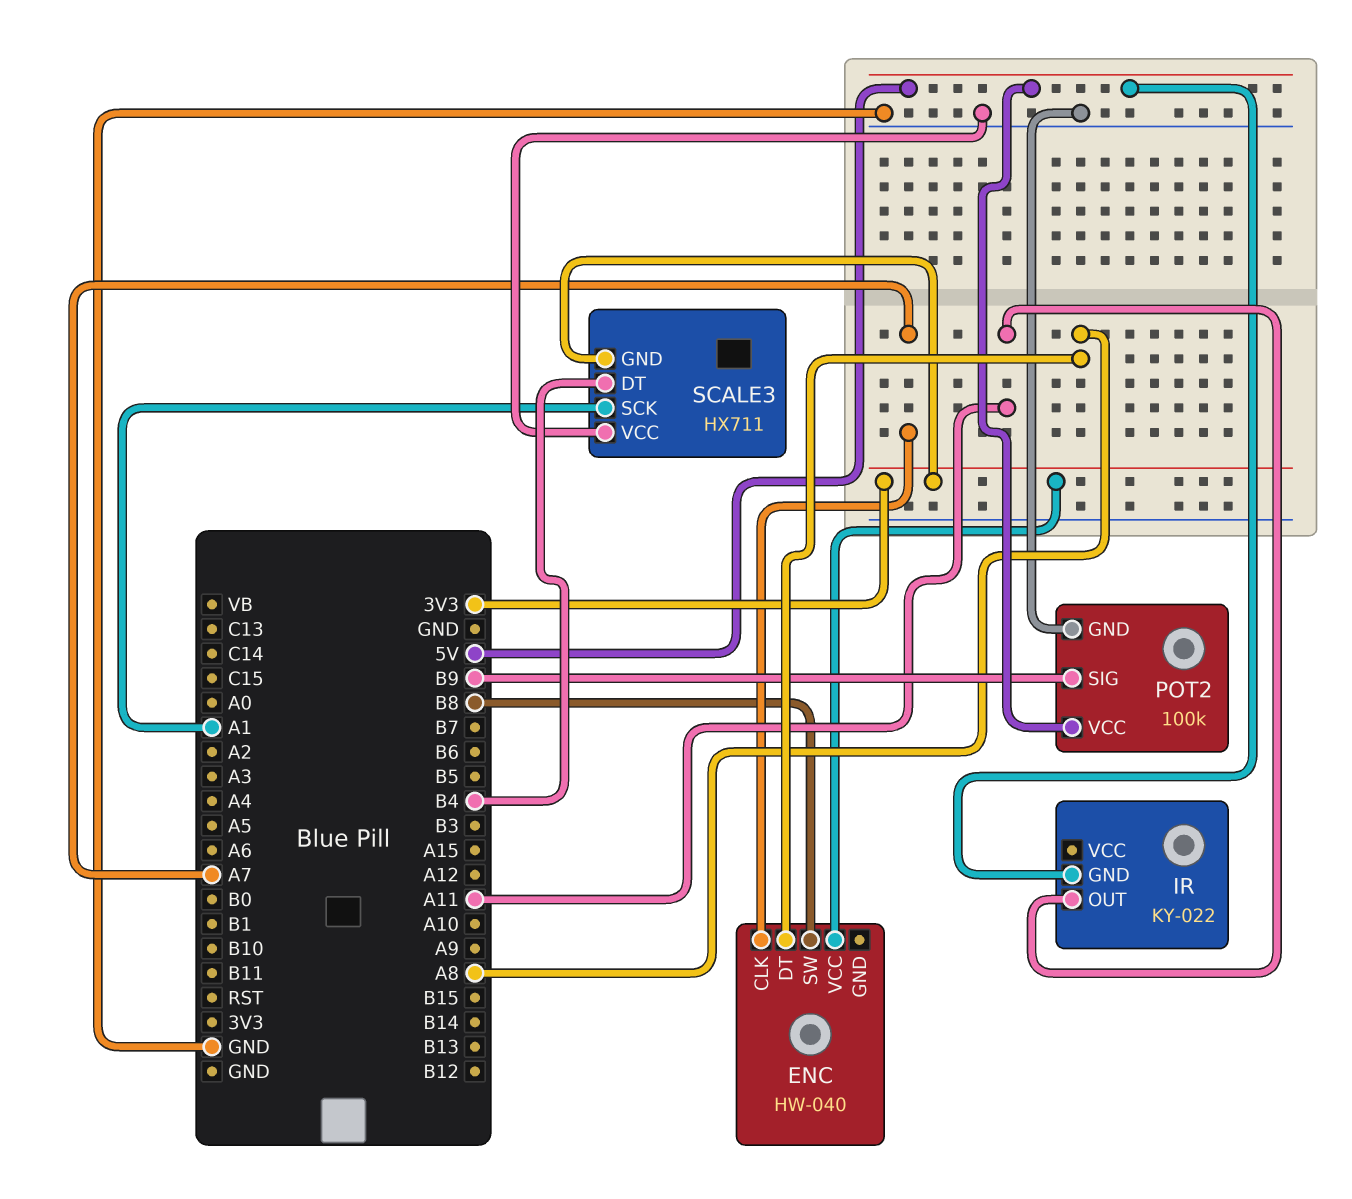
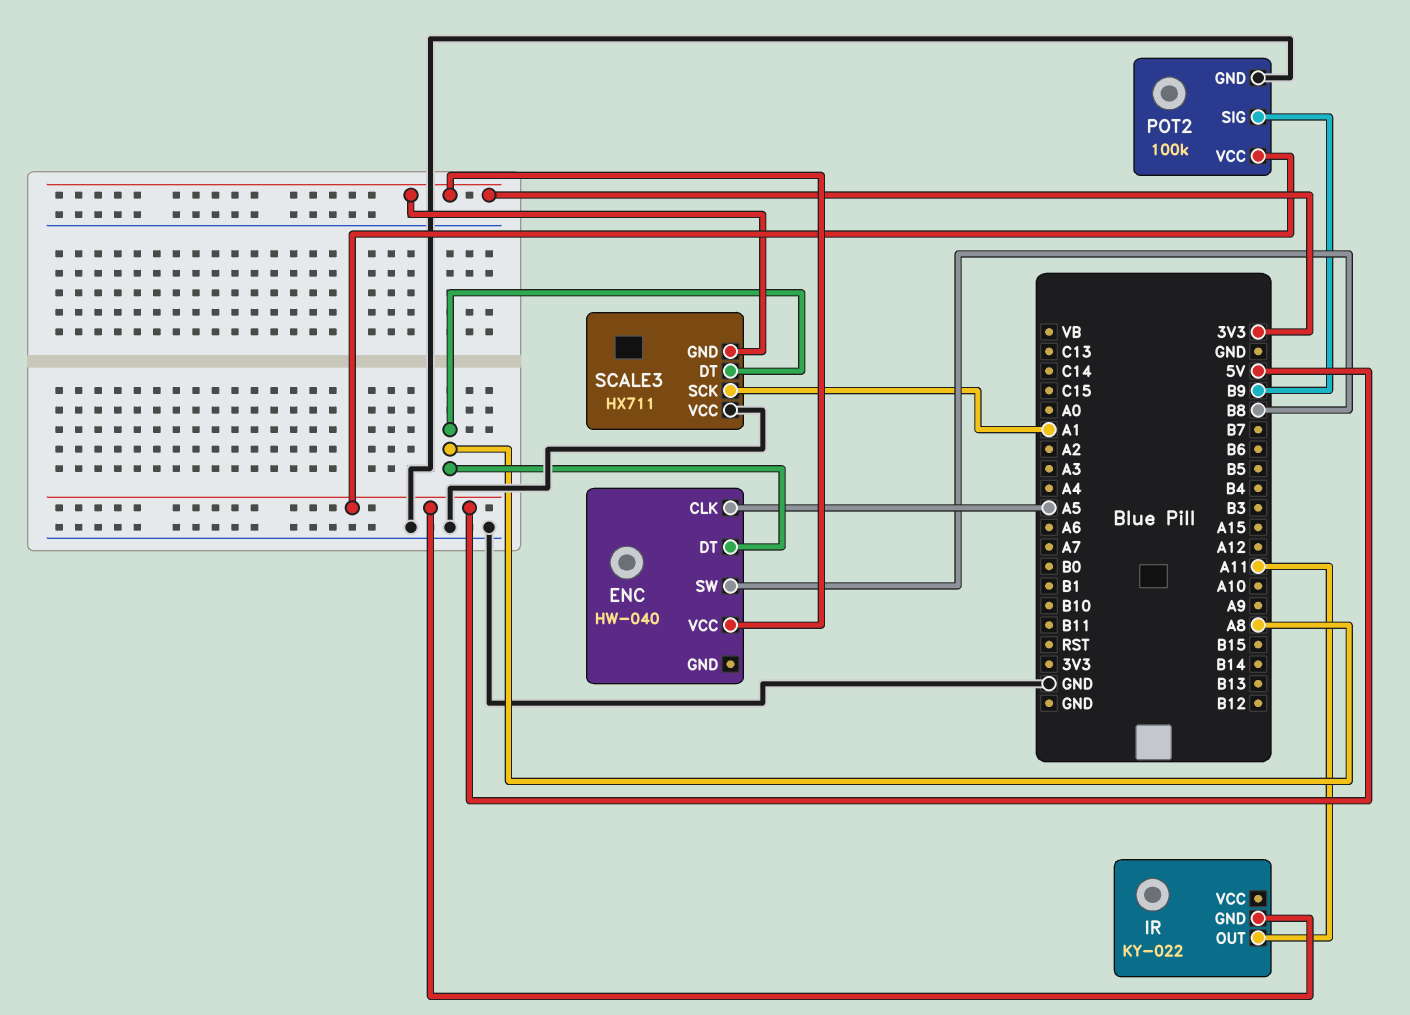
ENC pin CLK: A7 -> A5
SCALE3 pin DT: B4 -> A8

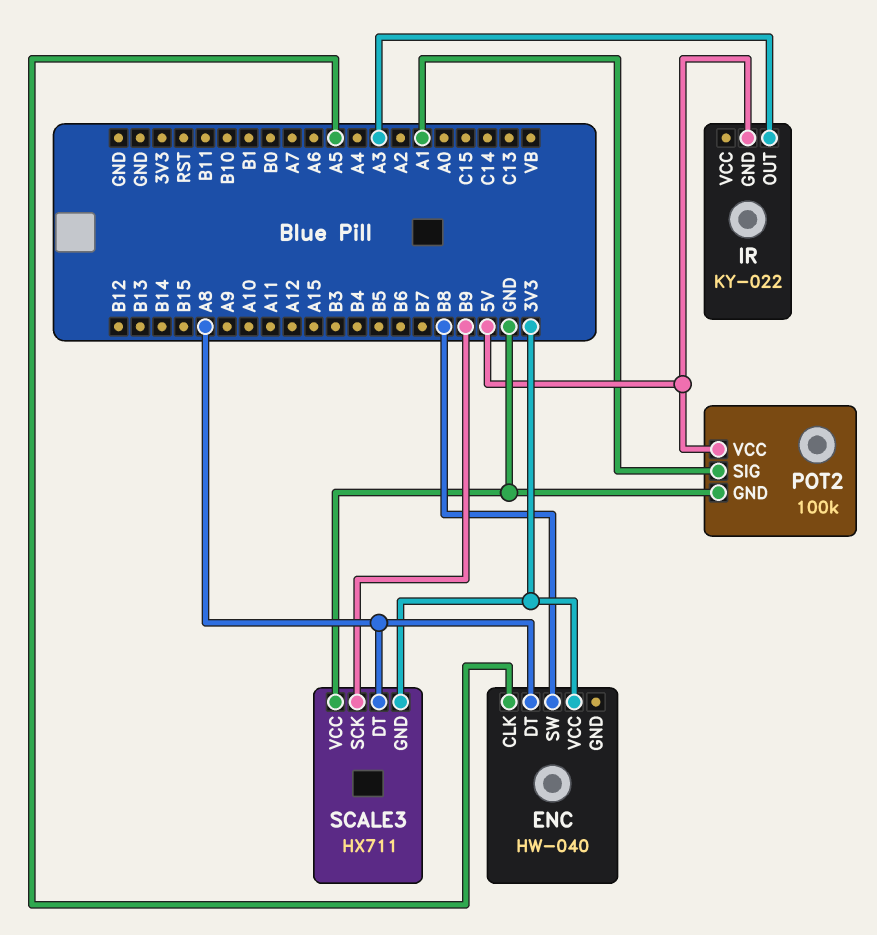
IR pin OUT: A11 -> A3
POT2 pin SIG: B9 -> A1
SCALE3 pin SCK: A1 -> B9

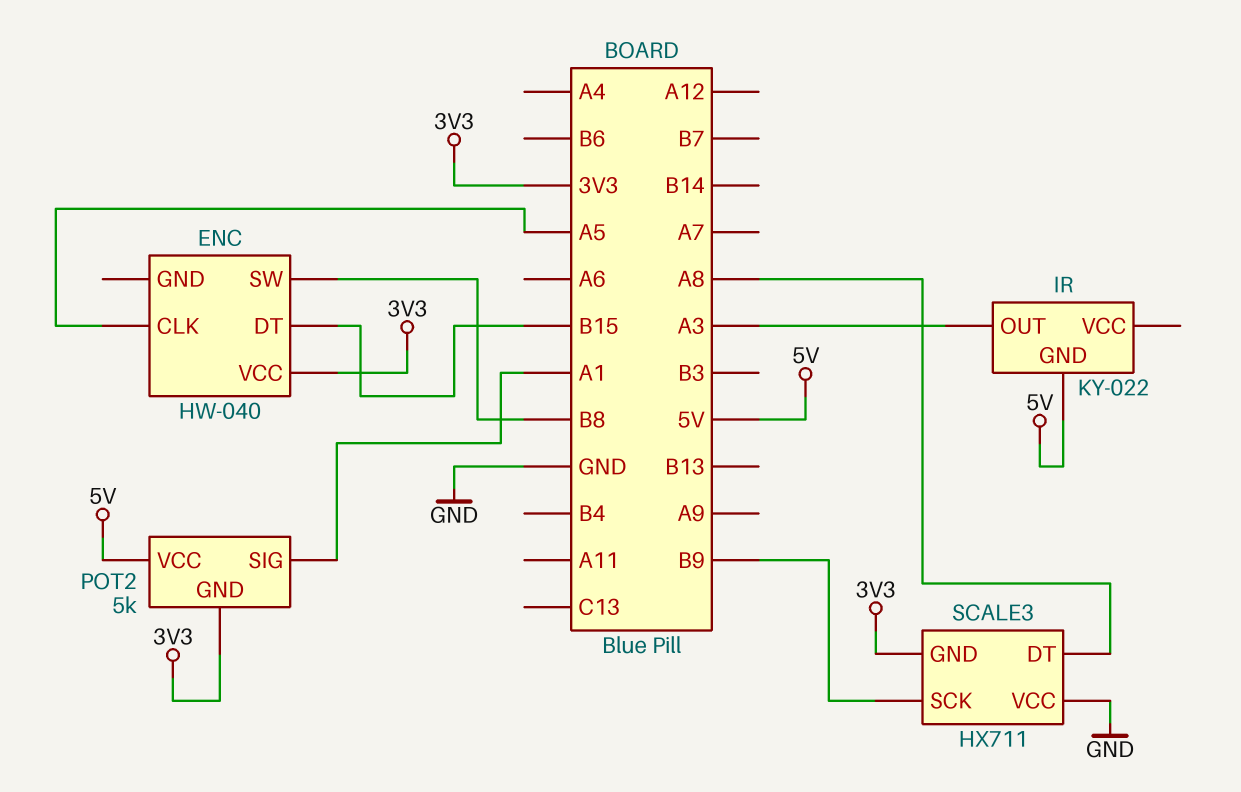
ENC pin DT: A8 -> B15
POT2: 100k -> 5k
POT2 pin GND: GND -> 3V3

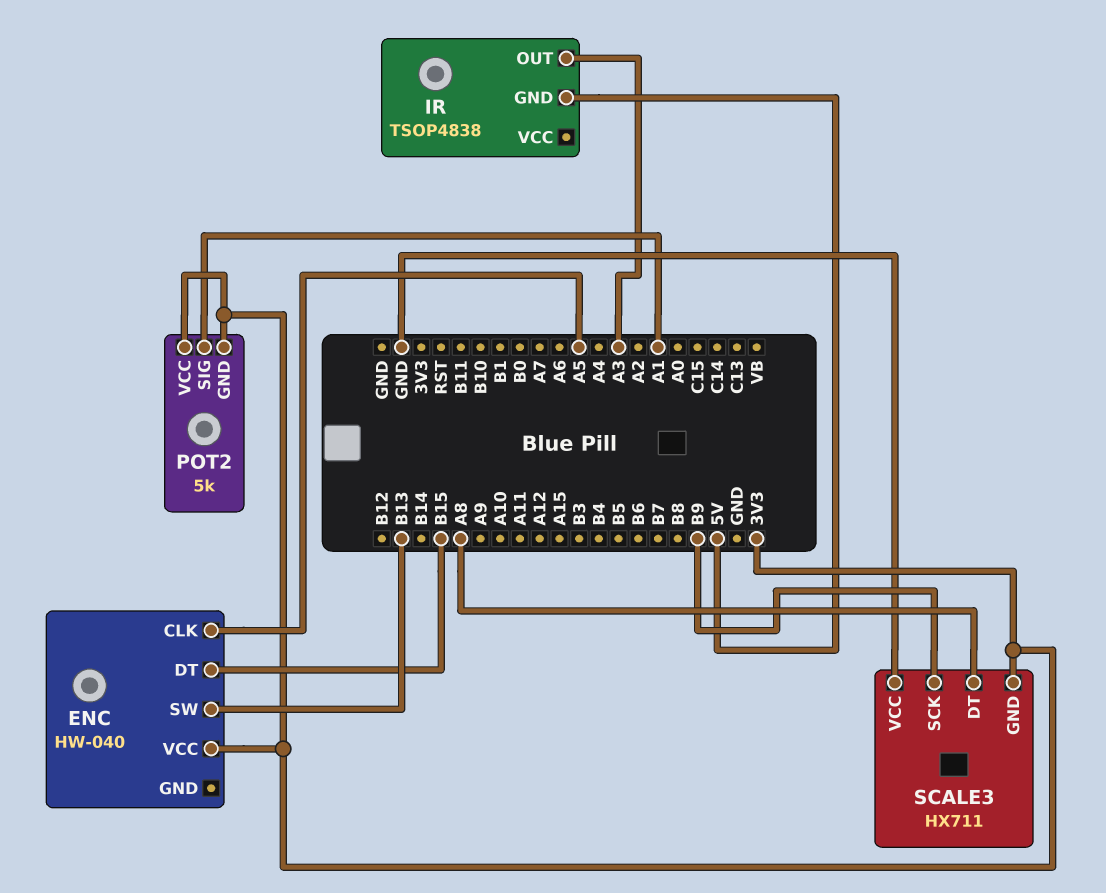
ENC pin SW: B8 -> B13
IR: KY-022 -> TSOP4838
POT2 pin VCC: 5V -> 3V3

